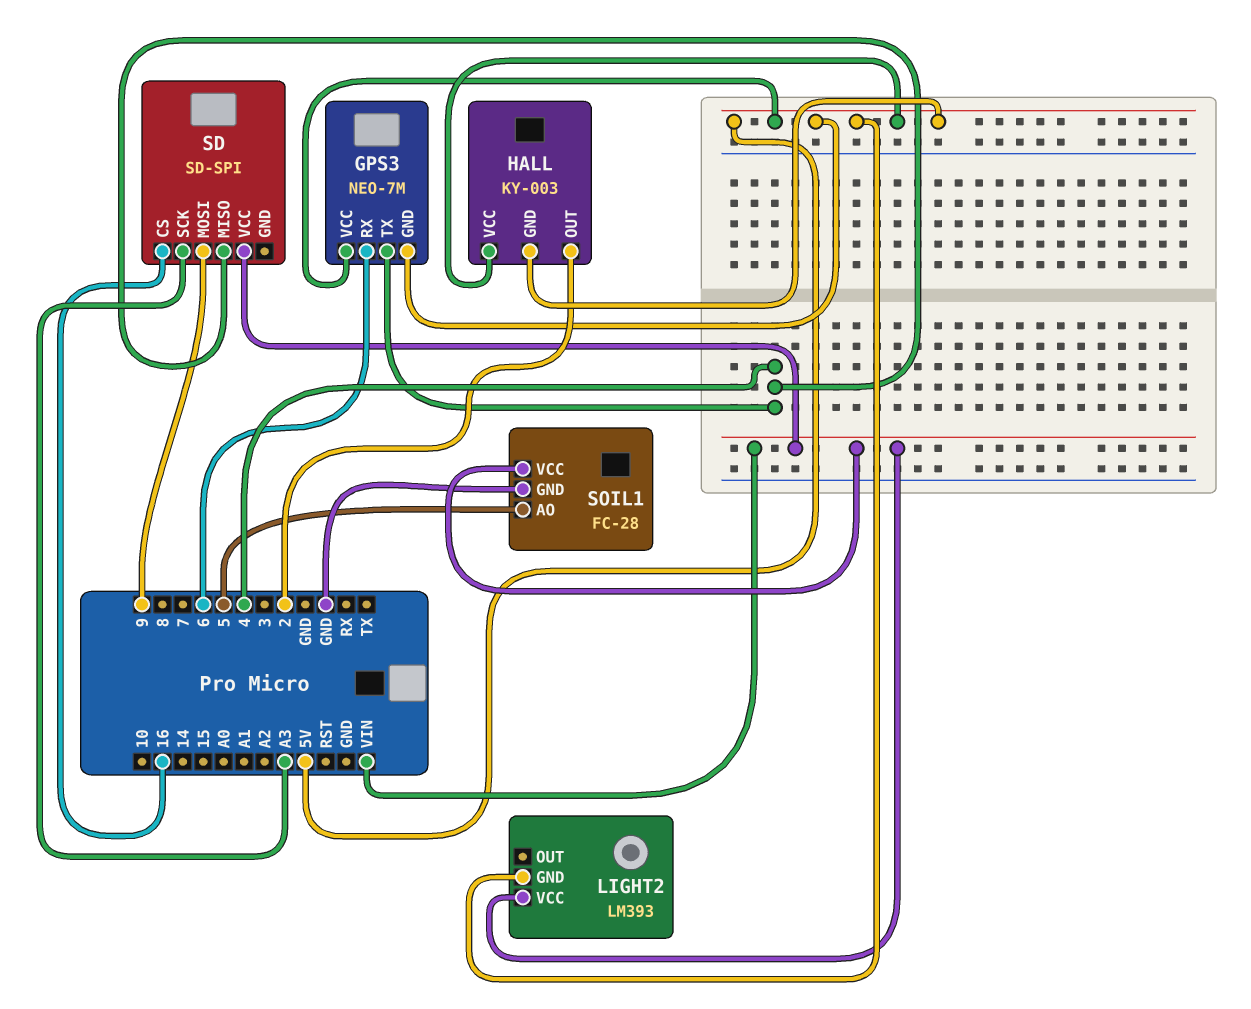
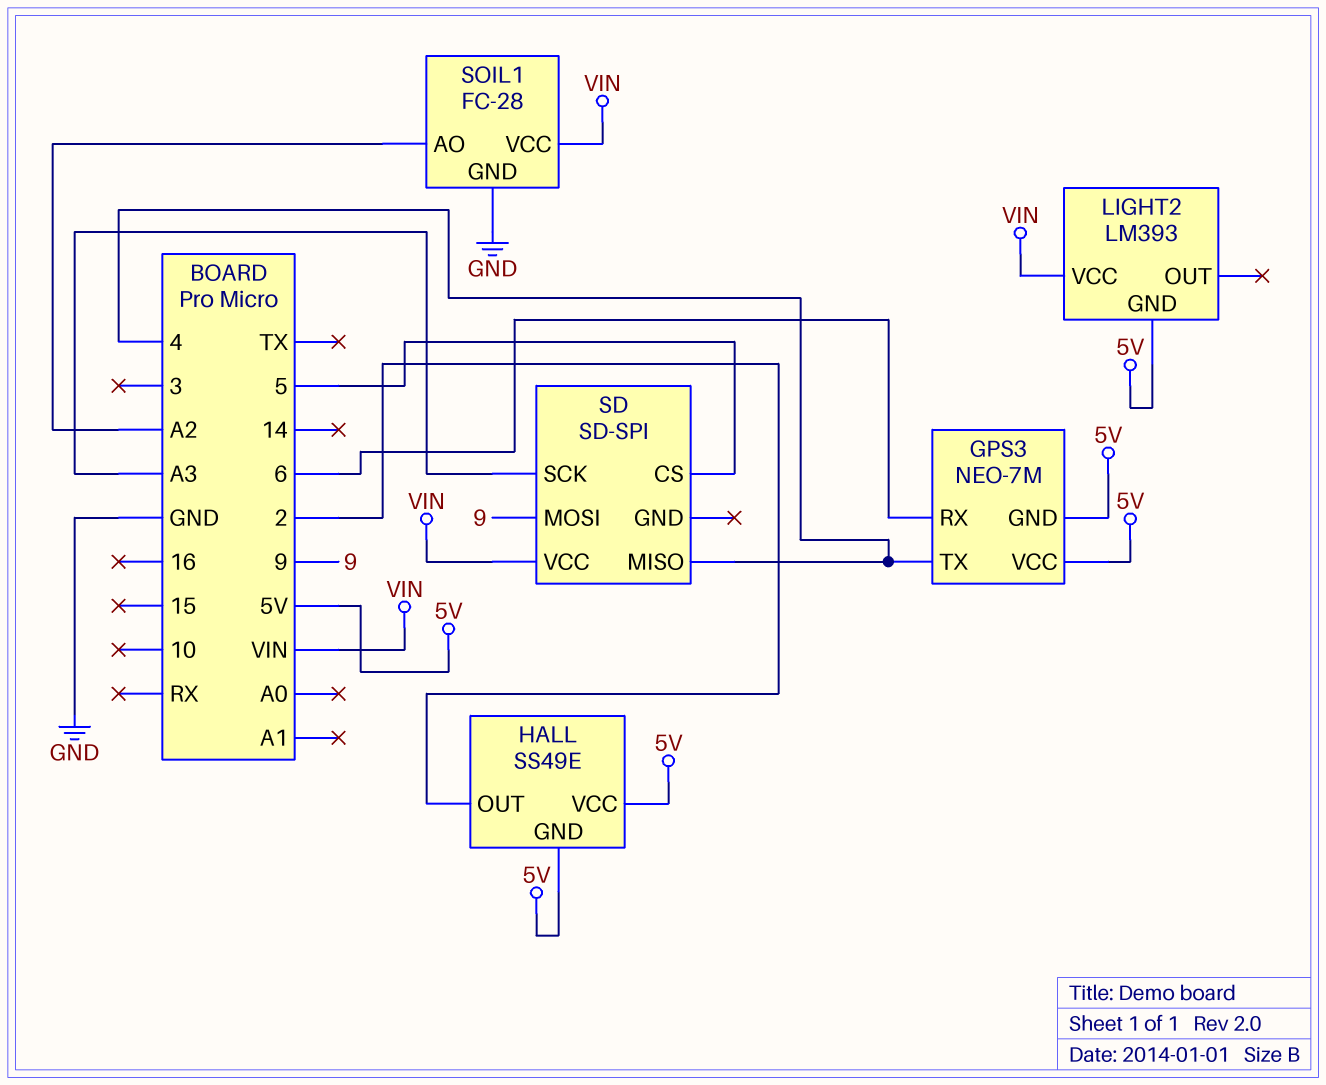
HALL: KY-003 -> SS49E
SD pin CS: 16 -> 5
SOIL1 pin AO: 5 -> A2

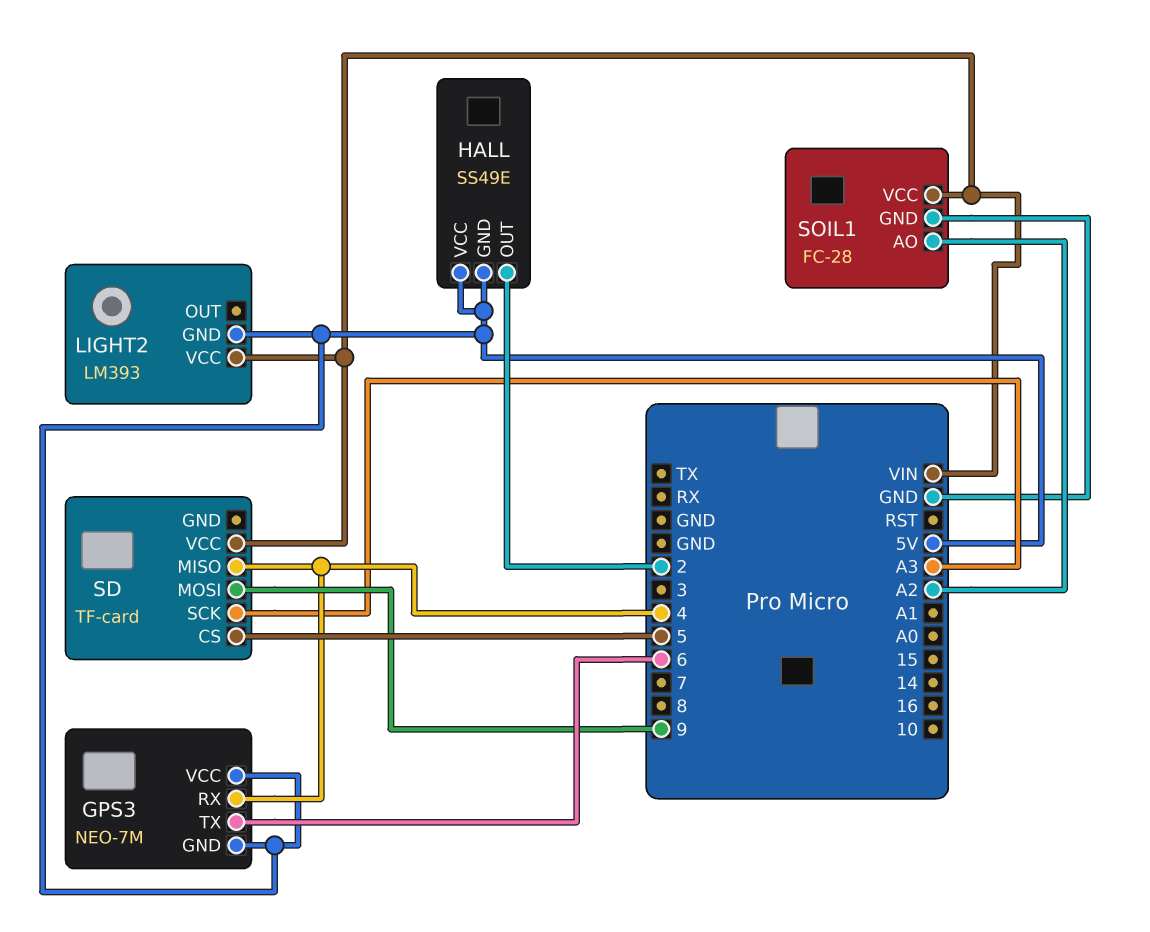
GPS3 pin RX: 6 -> 4
GPS3 pin TX: 4 -> 6
SD: SD-SPI -> TF-card

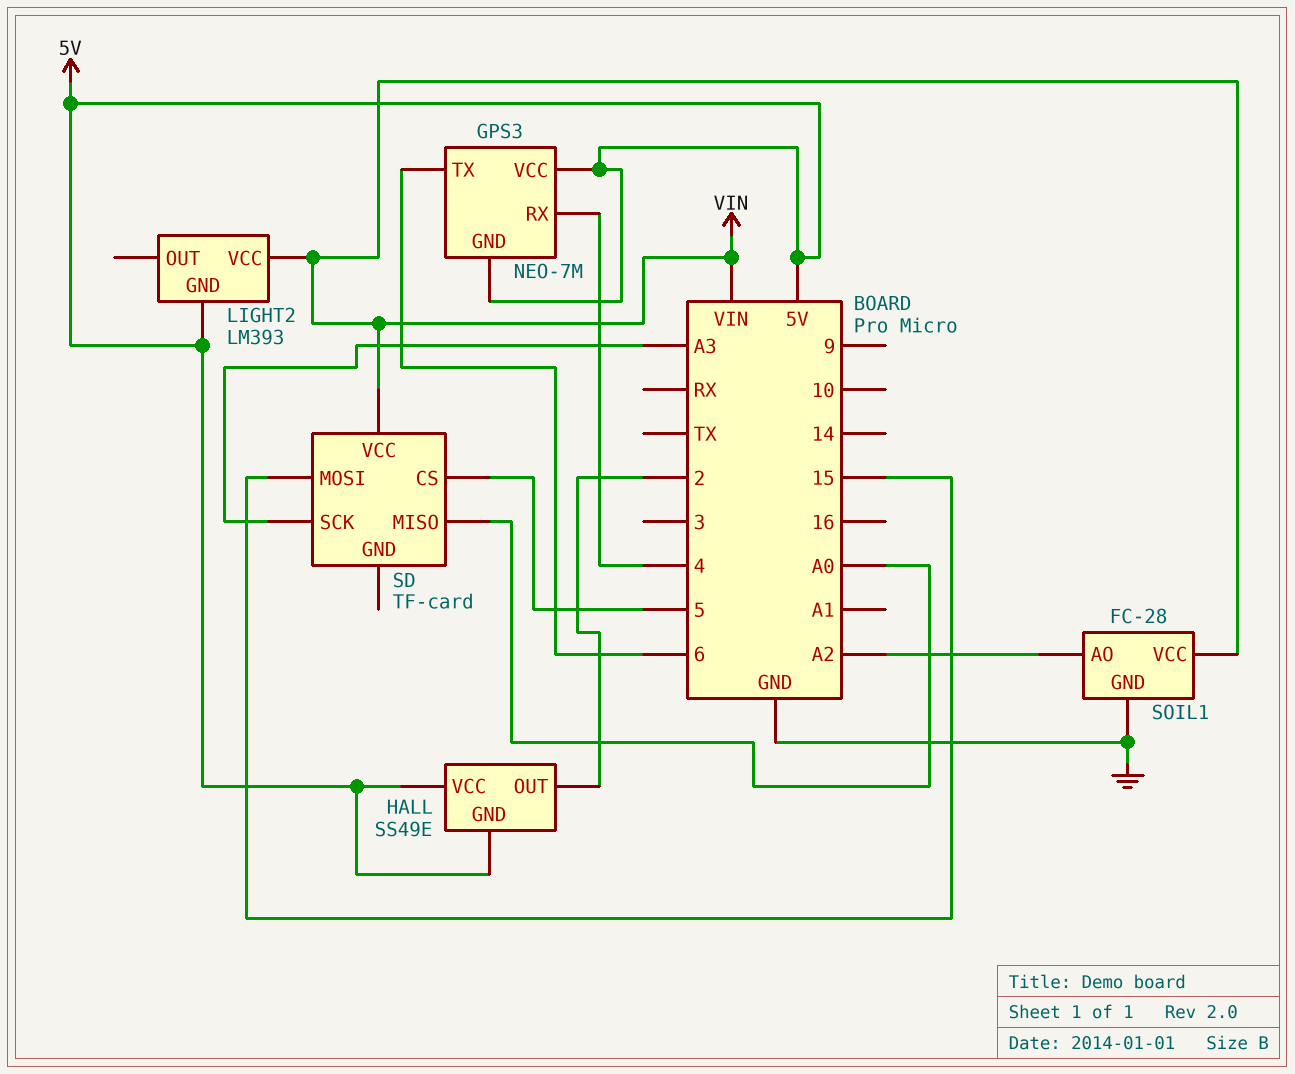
SD pin MISO: 4 -> A0
SD pin MOSI: 9 -> 15

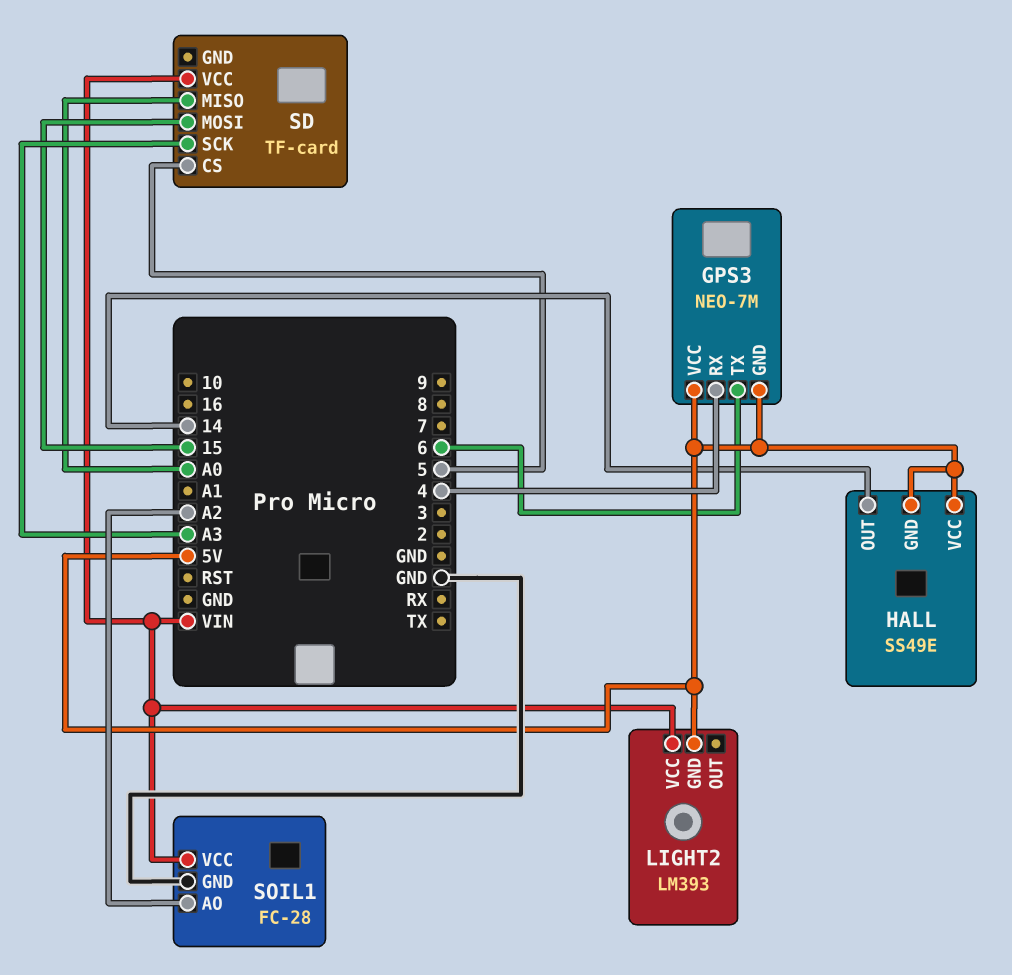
HALL pin OUT: 2 -> 14

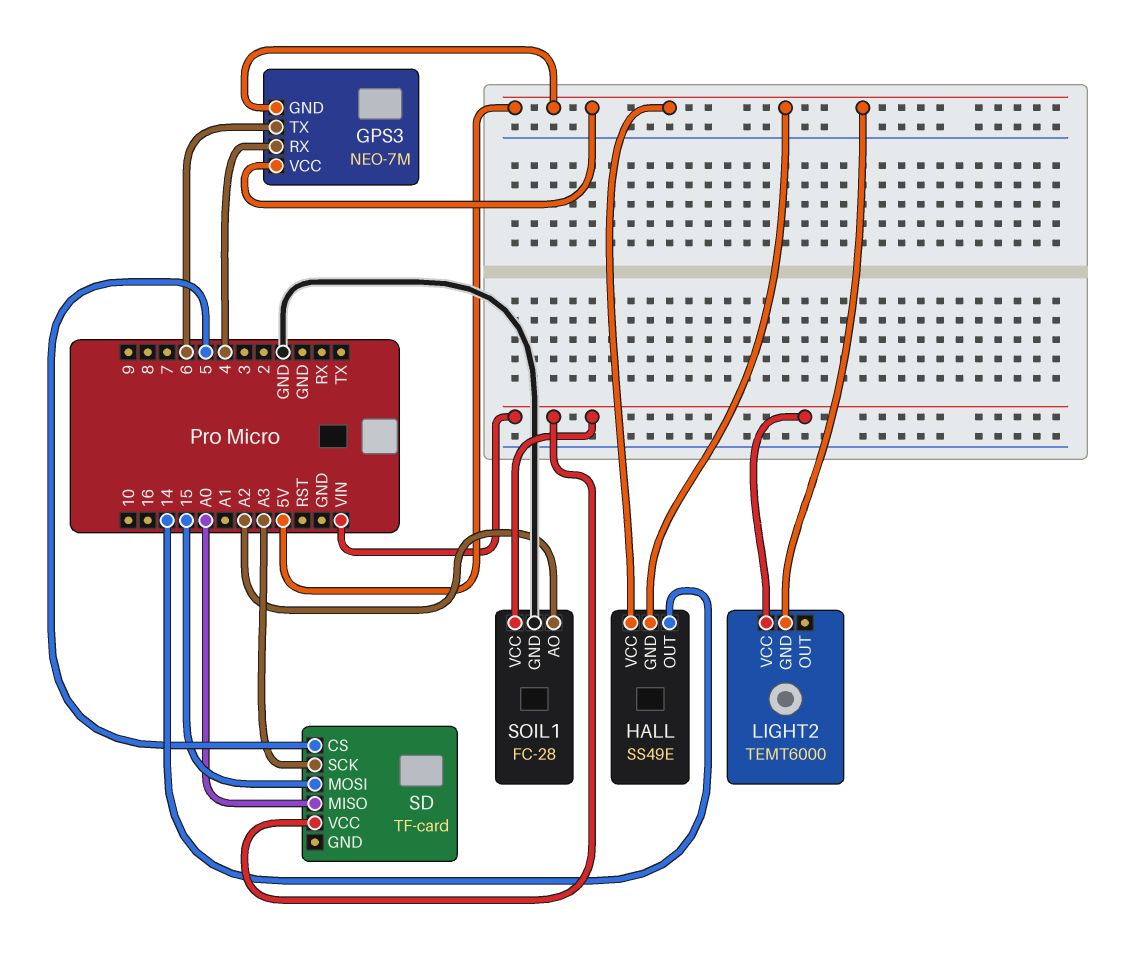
LIGHT2: LM393 -> TEMT6000

